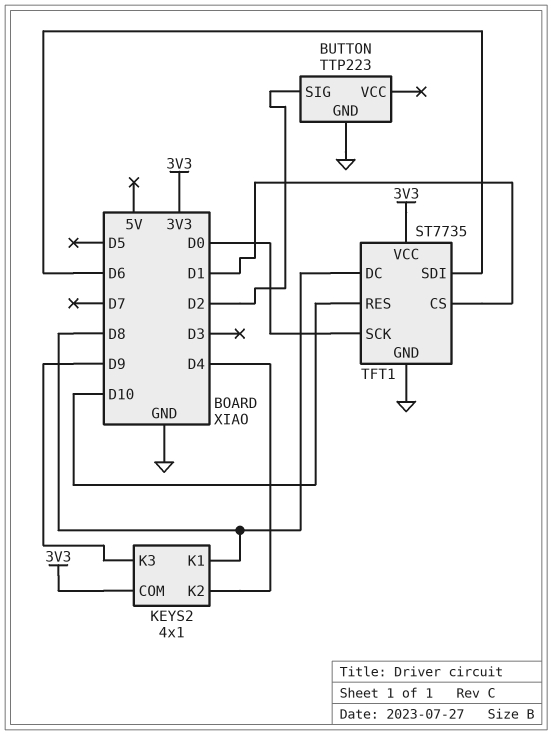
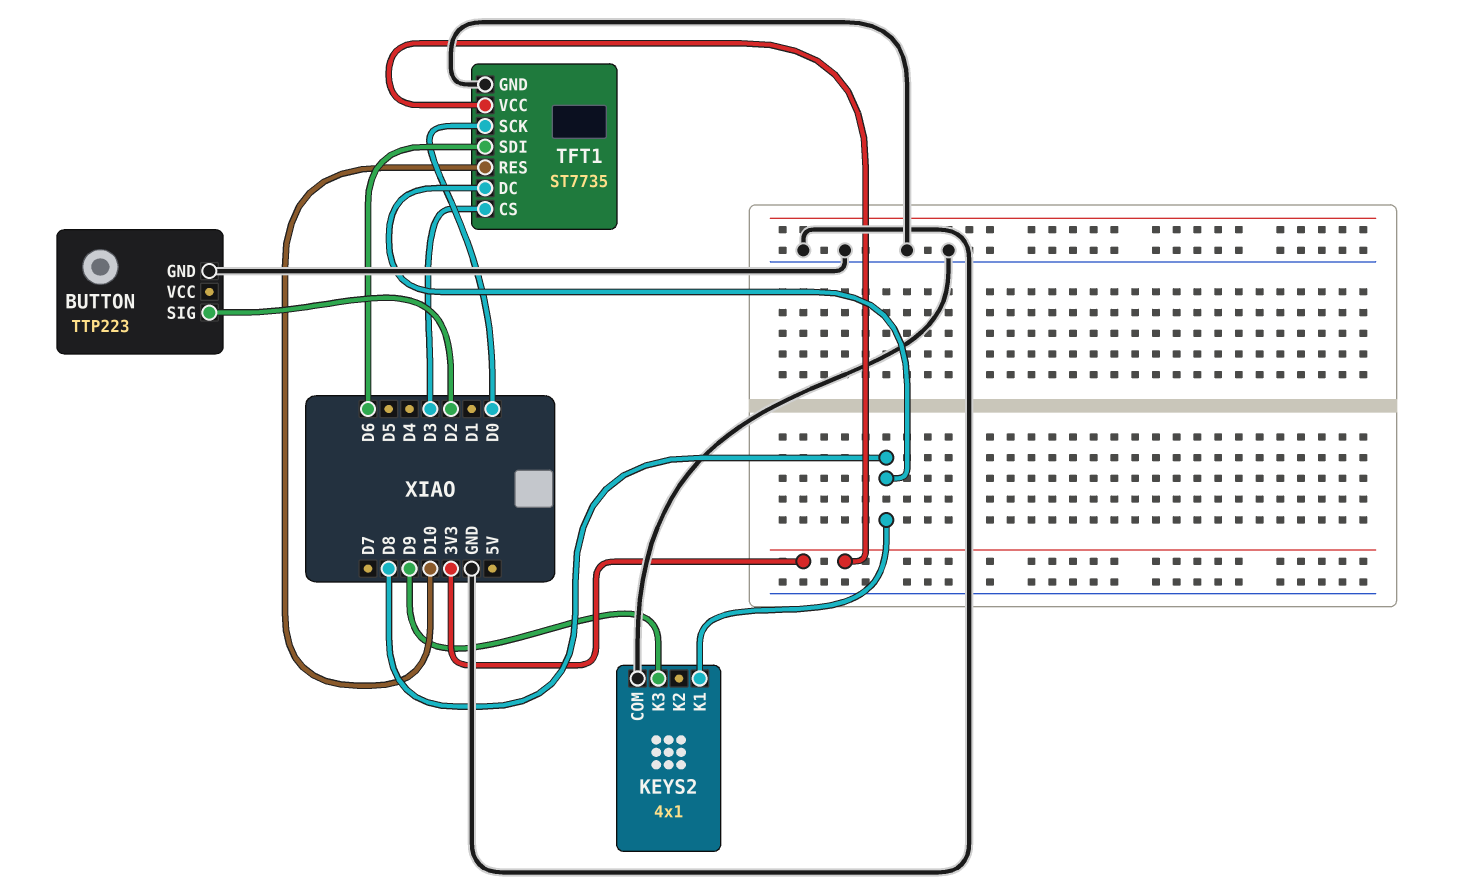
KEYS2 pin COM: 3V3 -> GND
KEYS2 pin K2: D4 -> none
TFT1 pin CS: D1 -> D3

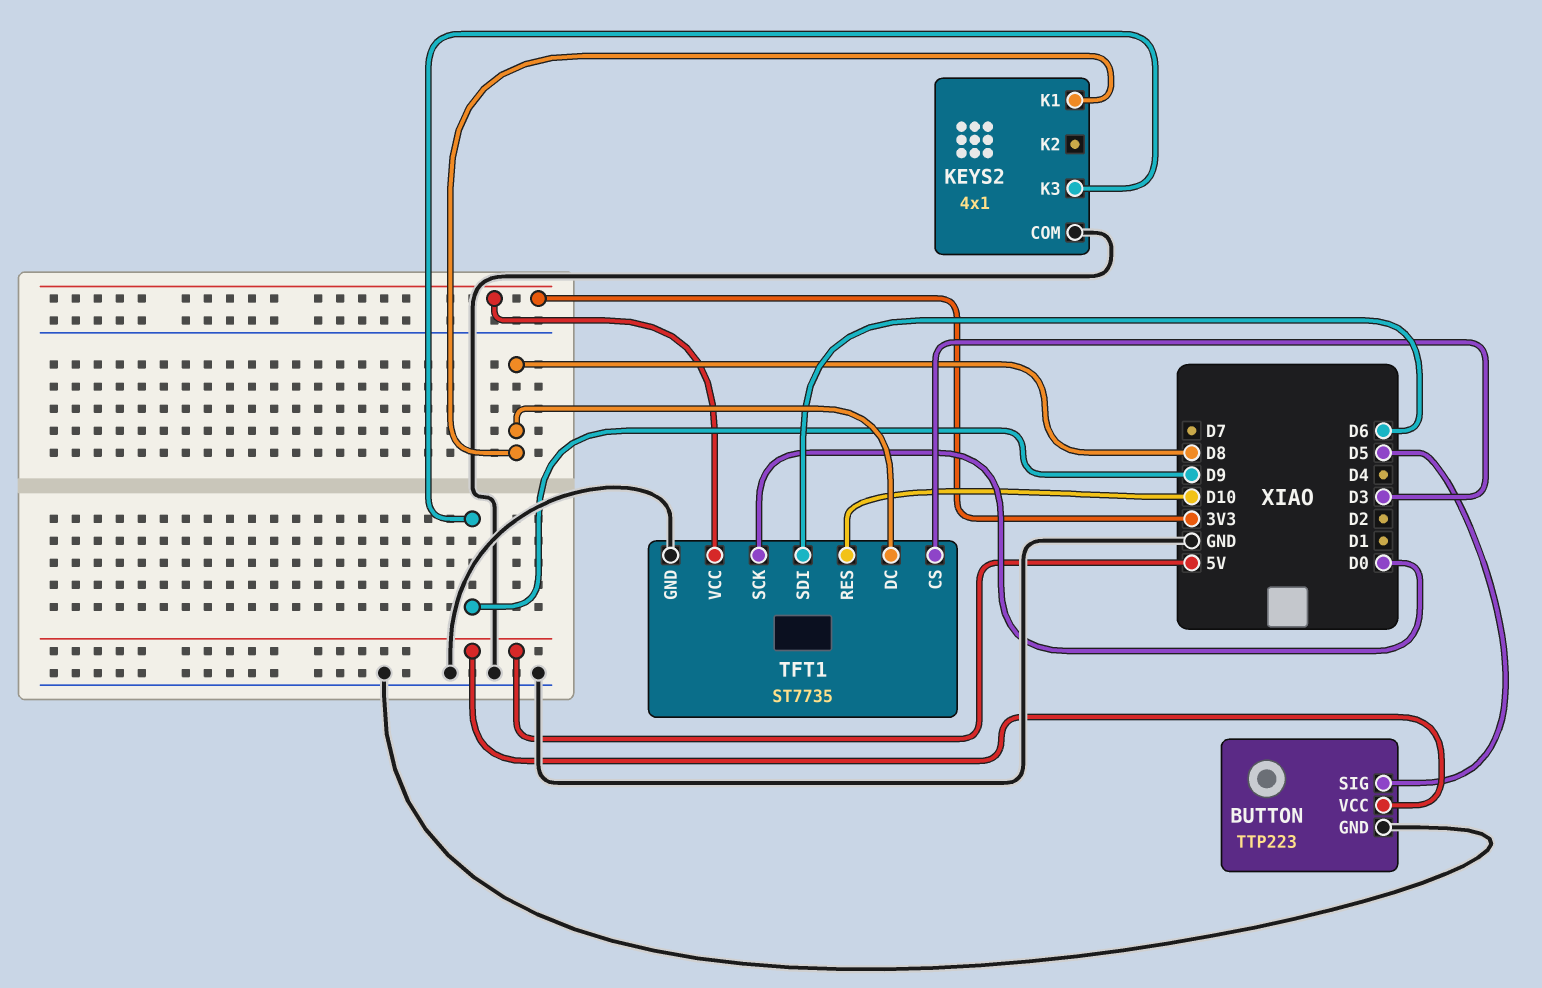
BUTTON pin SIG: D2 -> D5
BUTTON pin VCC: none -> 5V

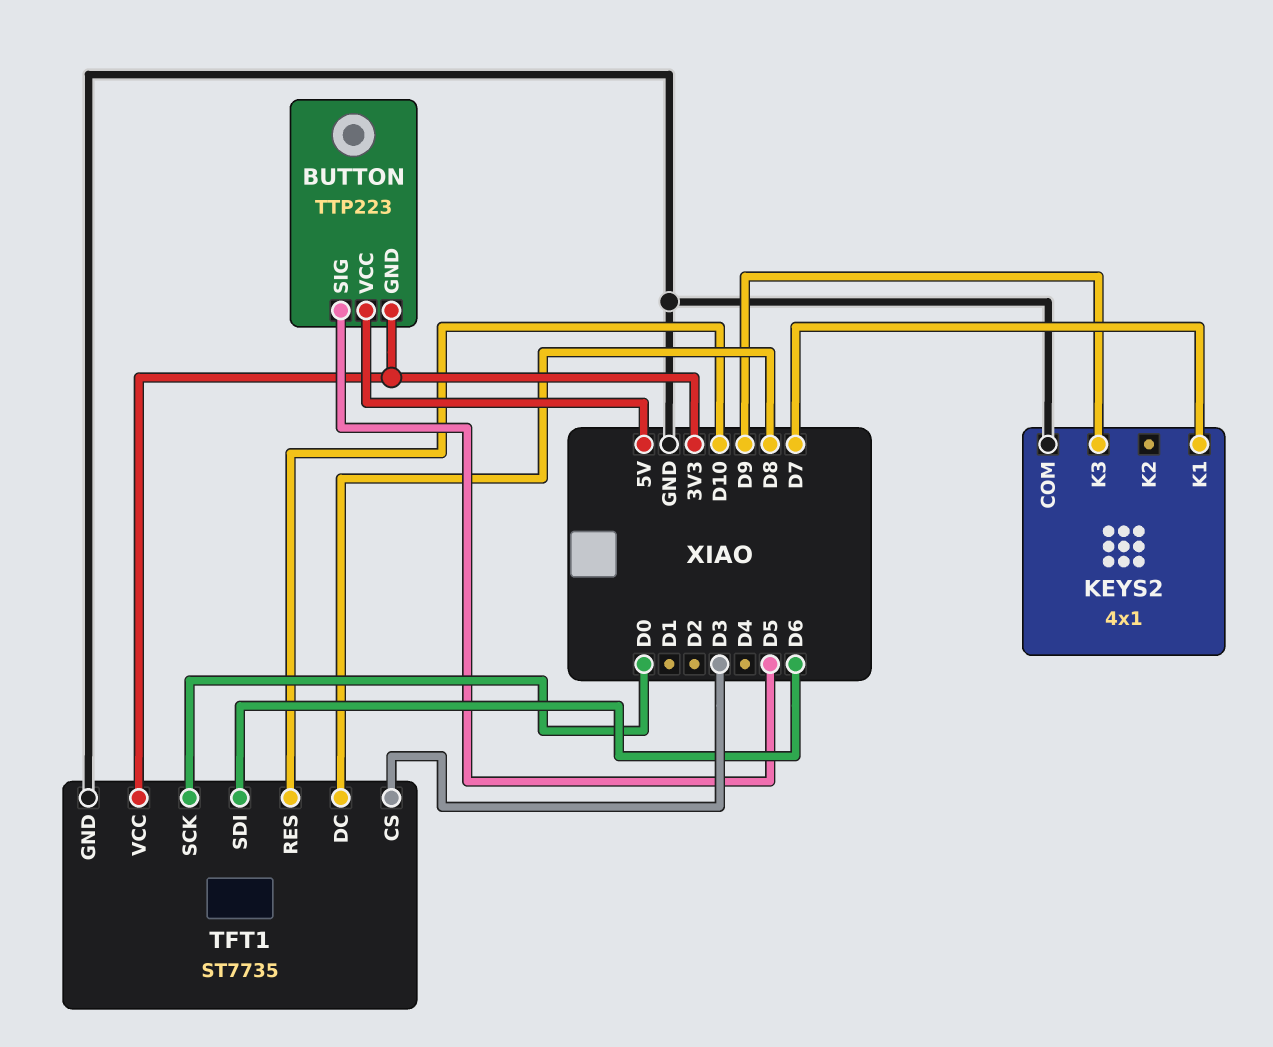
BUTTON pin GND: GND -> 3V3
KEYS2 pin K1: D8 -> D7

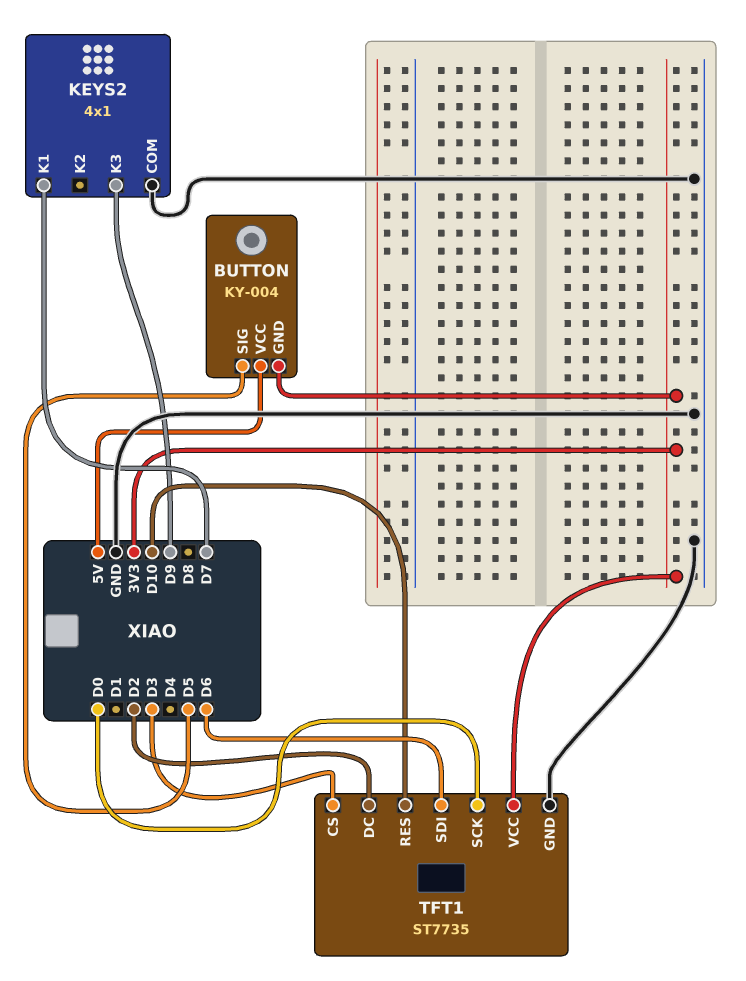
BUTTON: TTP223 -> KY-004
TFT1 pin DC: D8 -> D2

